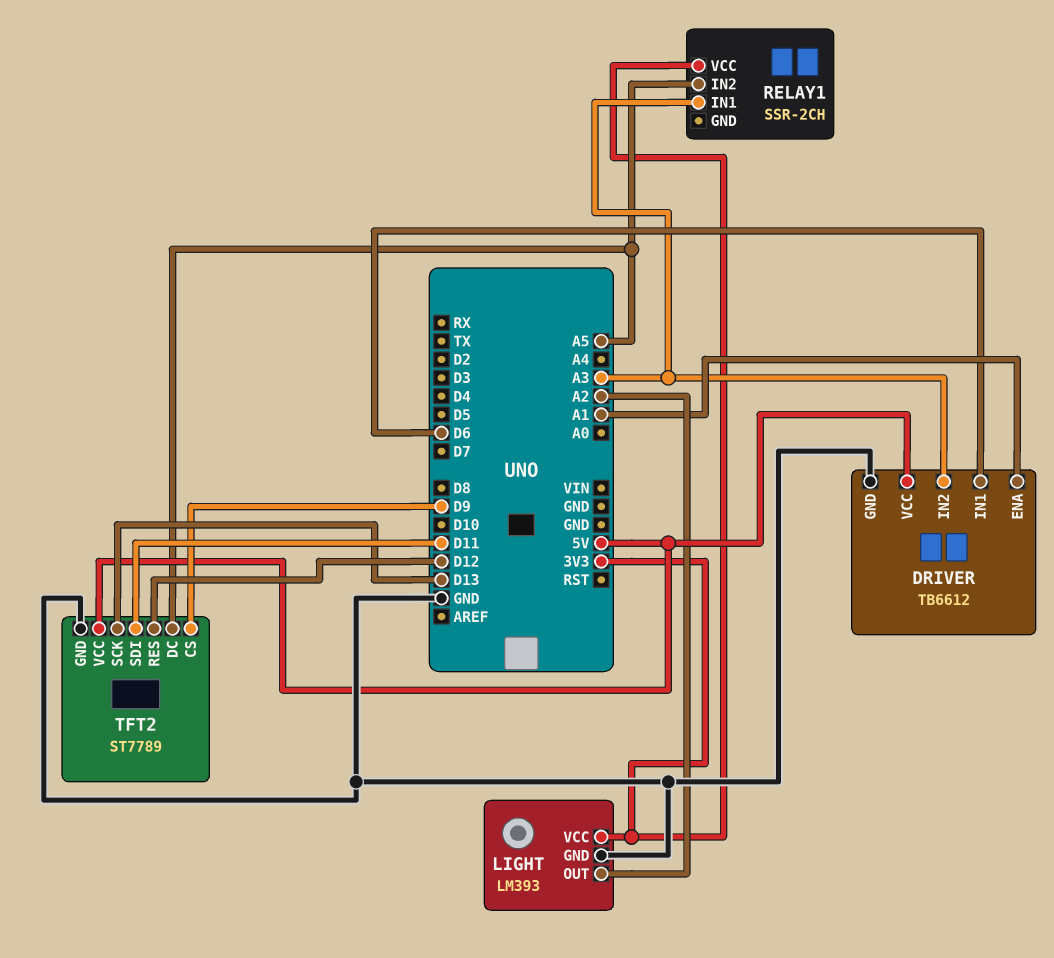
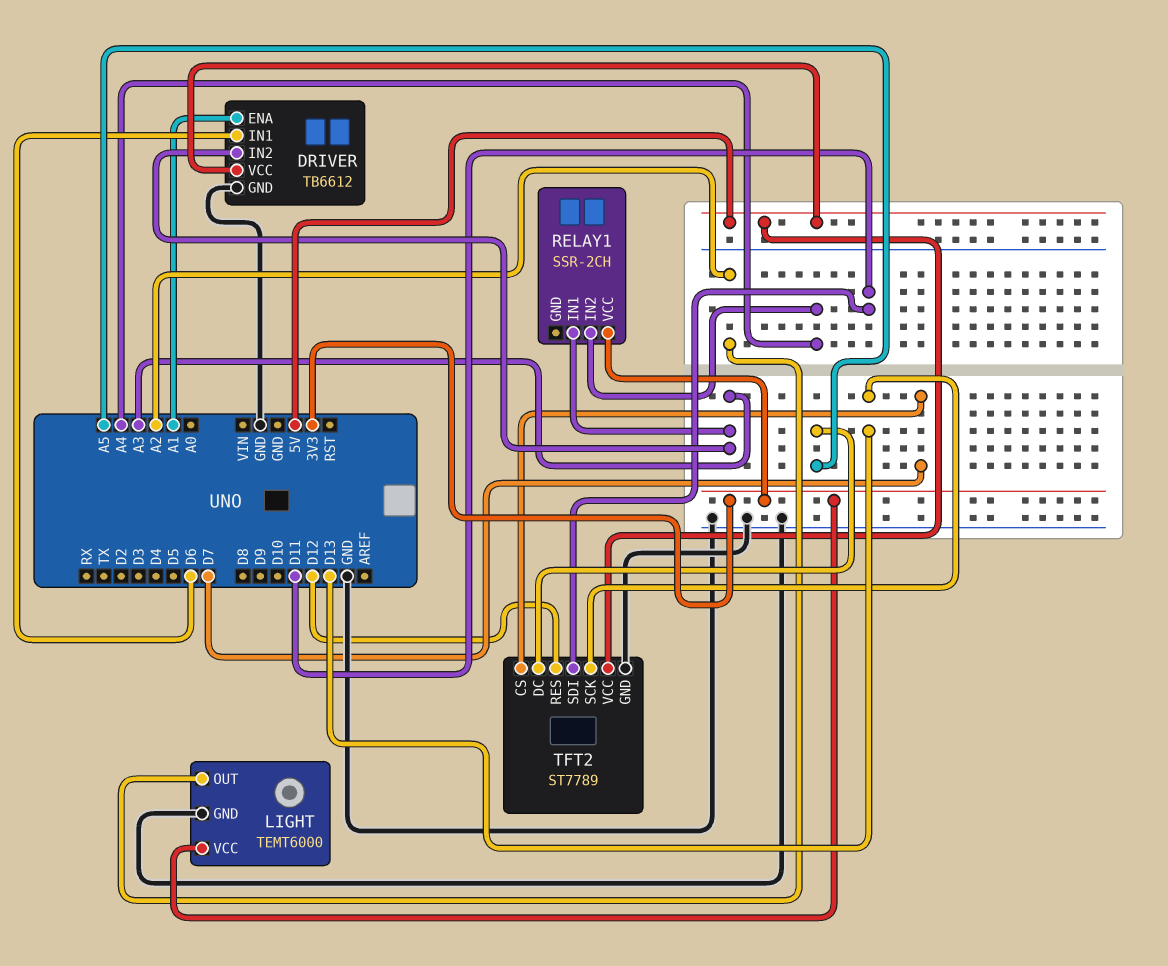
LIGHT: LM393 -> TEMT6000
RELAY1 pin IN2: A5 -> A4
TFT2 pin CS: D9 -> D7

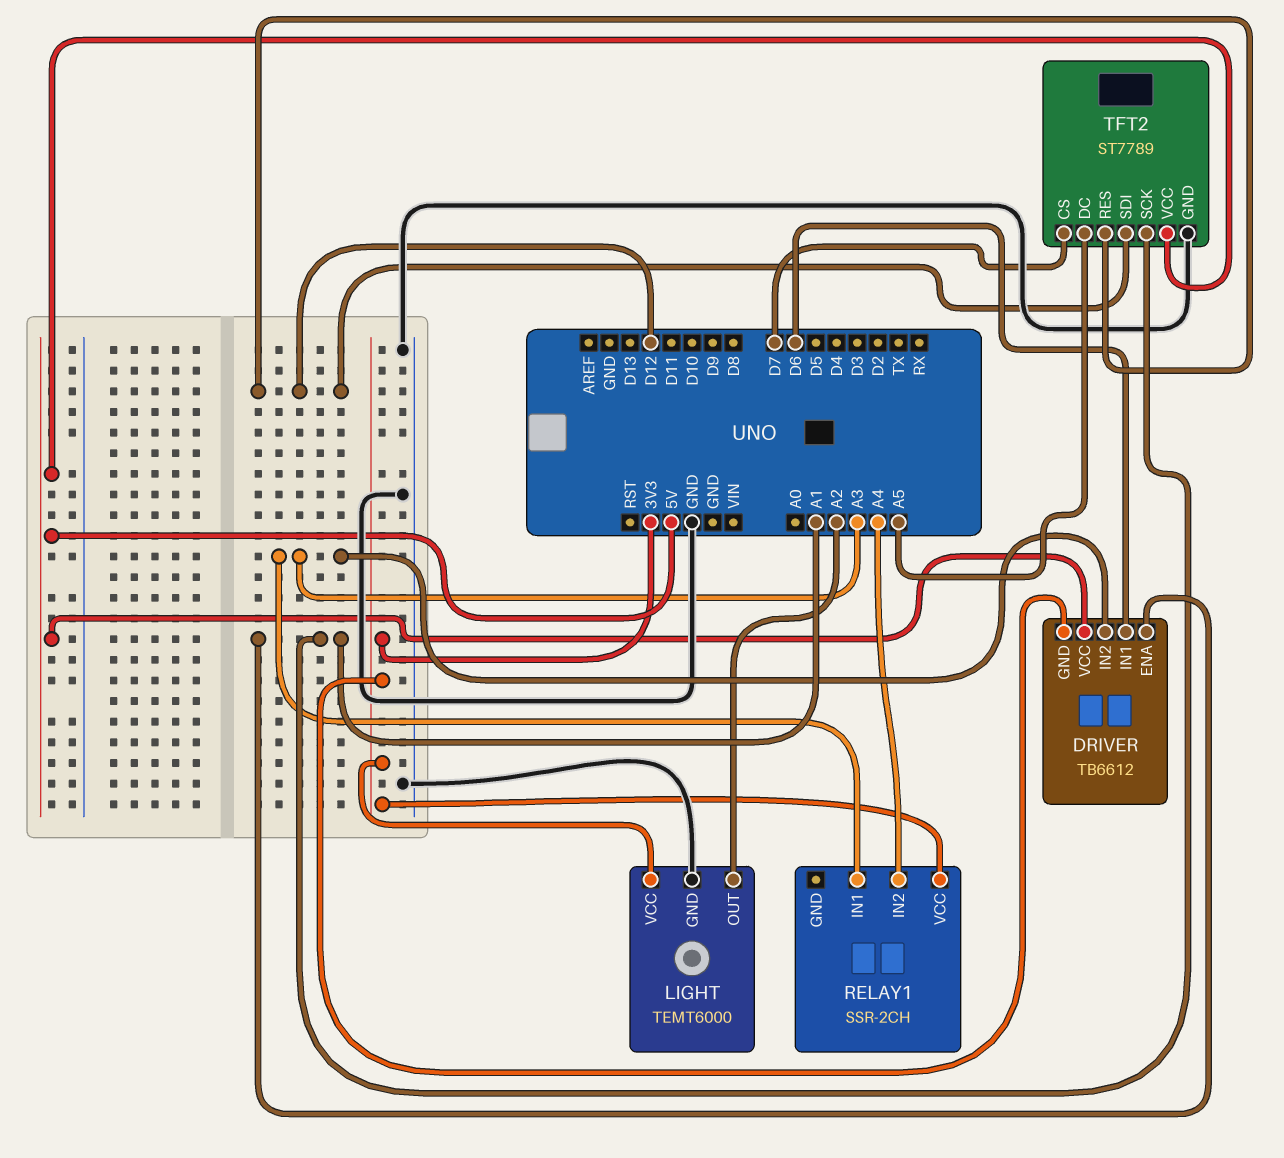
DRIVER pin GND: GND -> 3V3
TFT2 pin SCK: D13 -> A1
TFT2 pin SDI: D11 -> D12

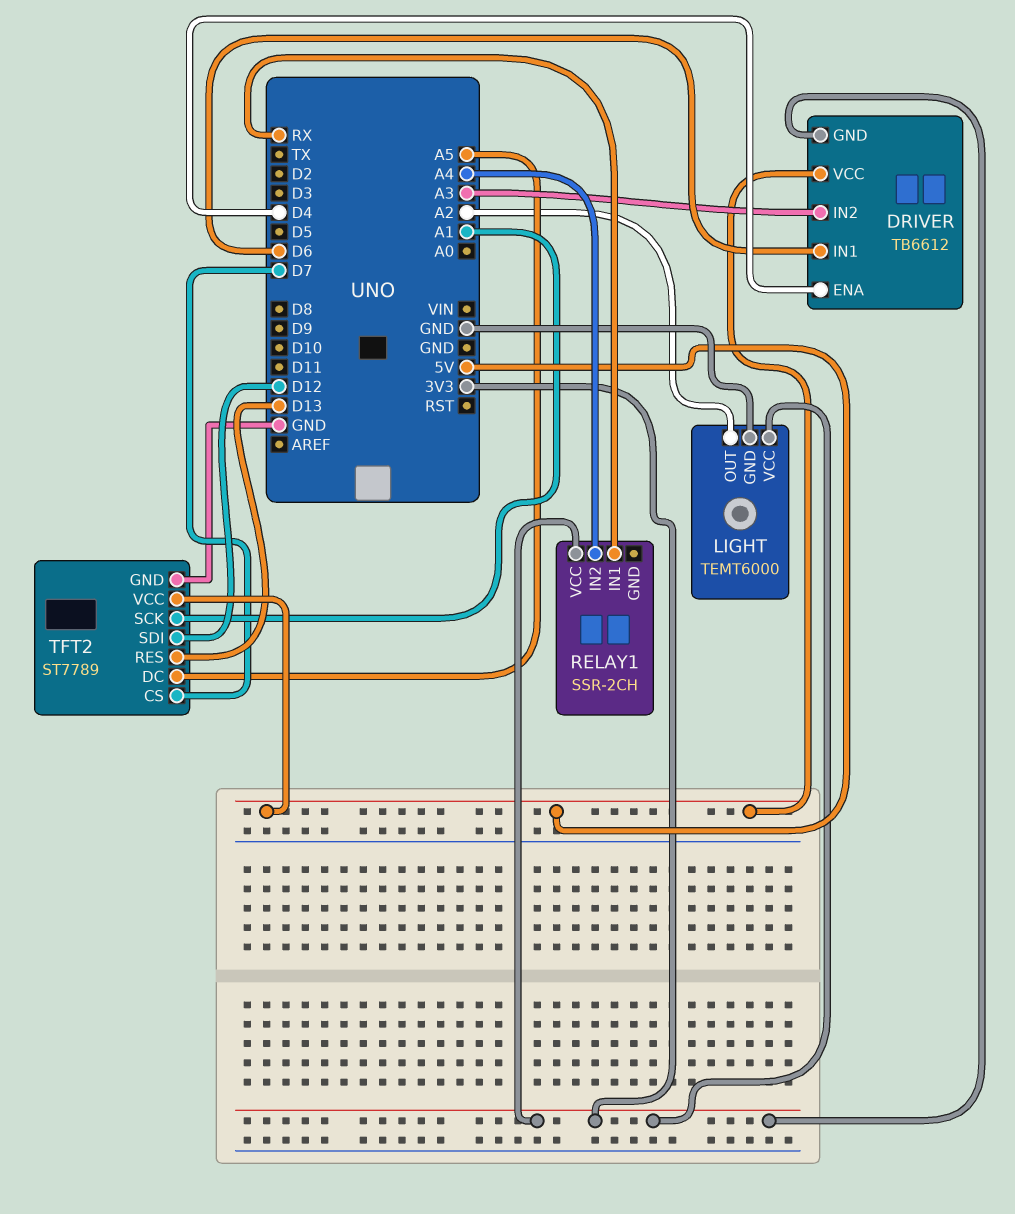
DRIVER pin ENA: A1 -> D4
RELAY1 pin IN1: A3 -> RX
TFT2 pin RES: D12 -> D13

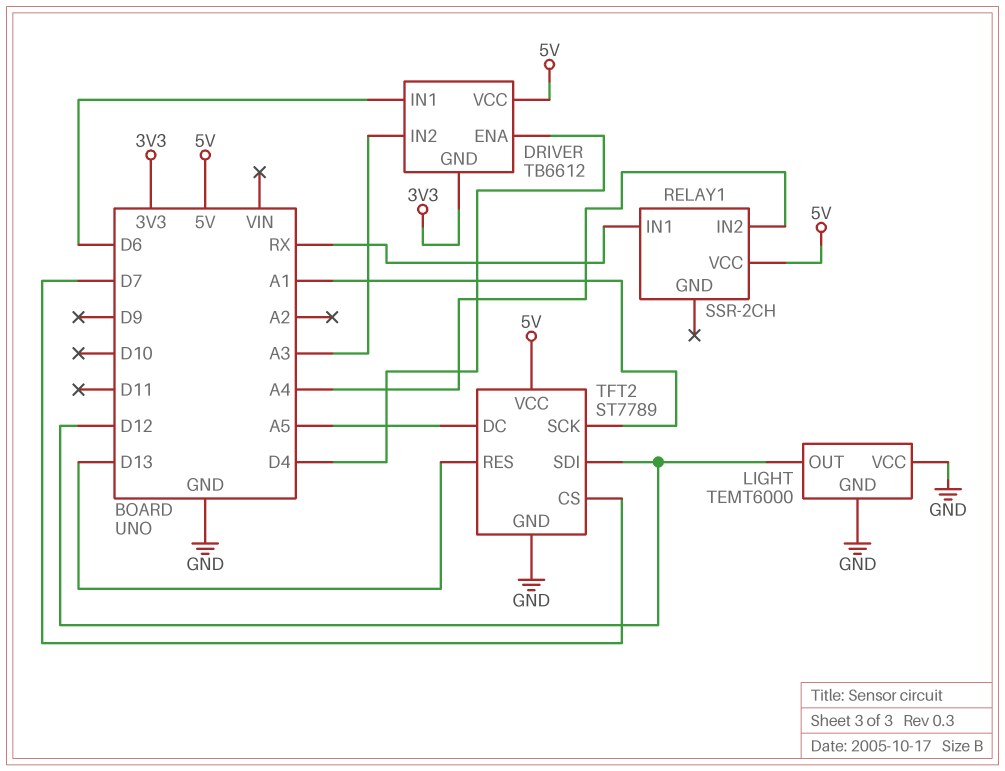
LIGHT pin OUT: A2 -> D12
LIGHT pin VCC: 3V3 -> GND
RELAY1 pin VCC: 3V3 -> 5V

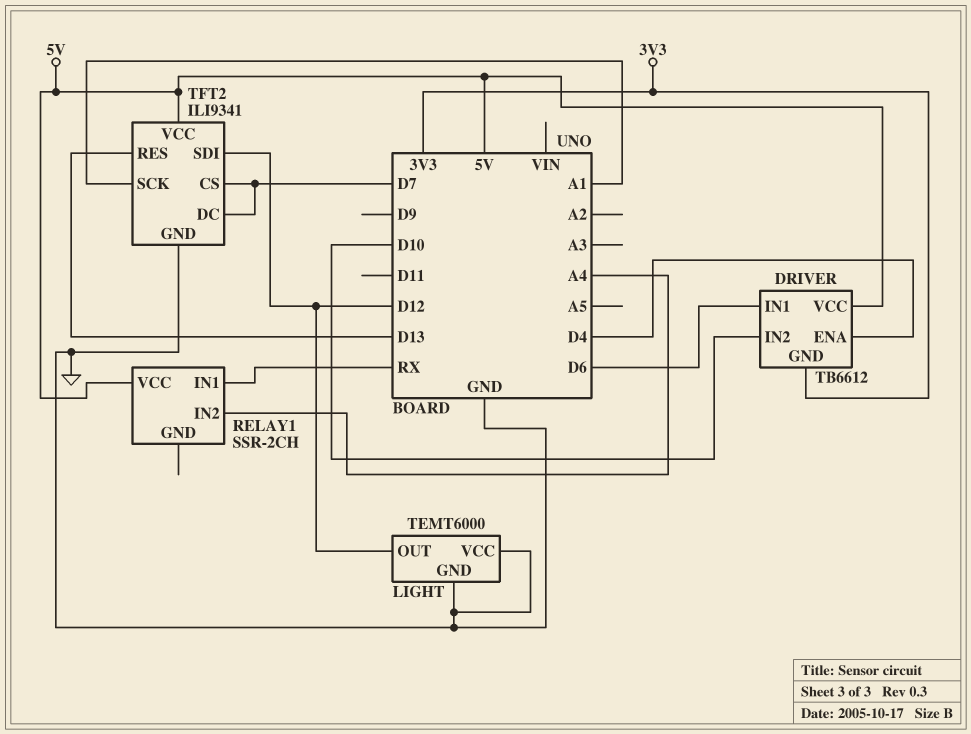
DRIVER pin IN2: A3 -> D10
TFT2: ST7789 -> ILI9341
TFT2 pin DC: A5 -> D7

